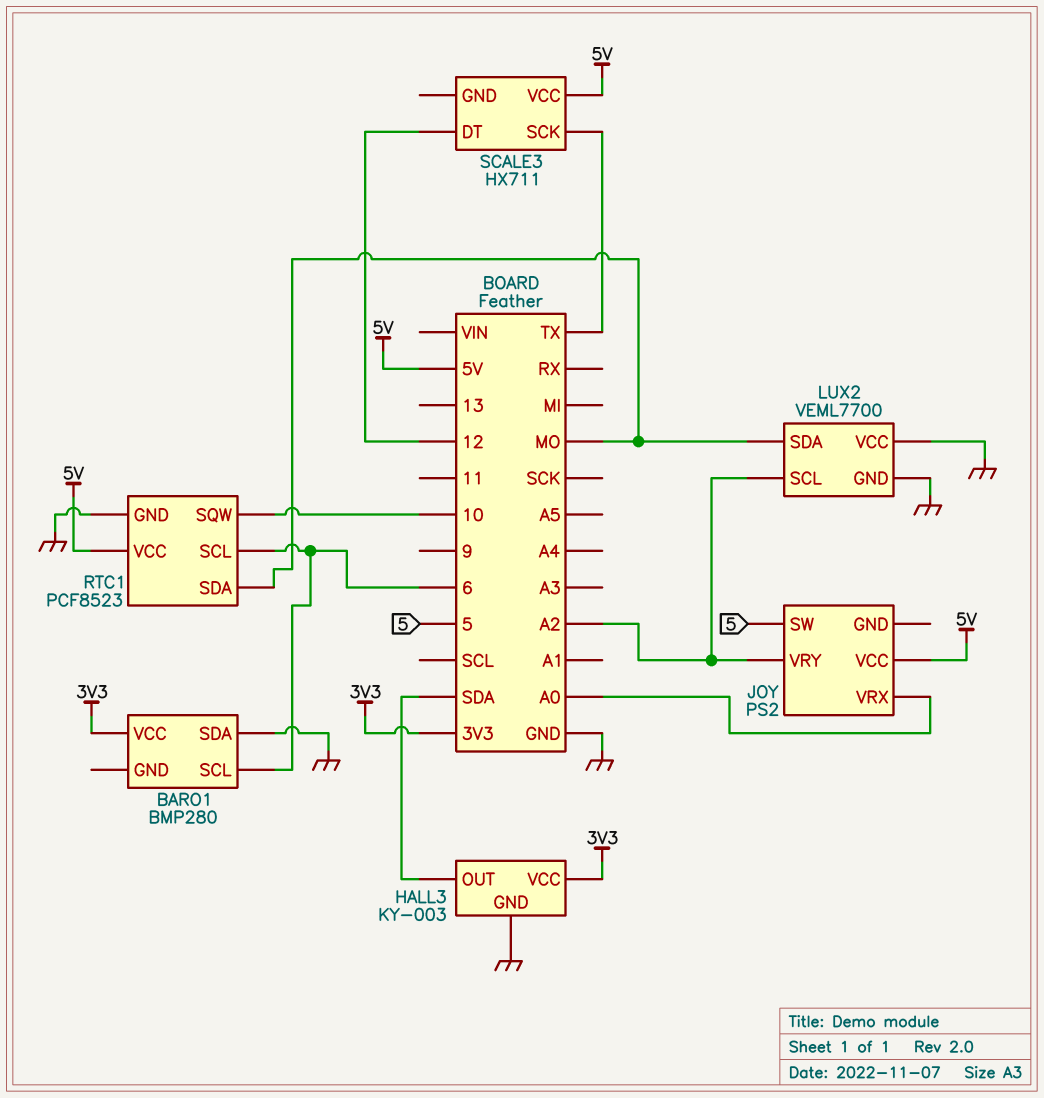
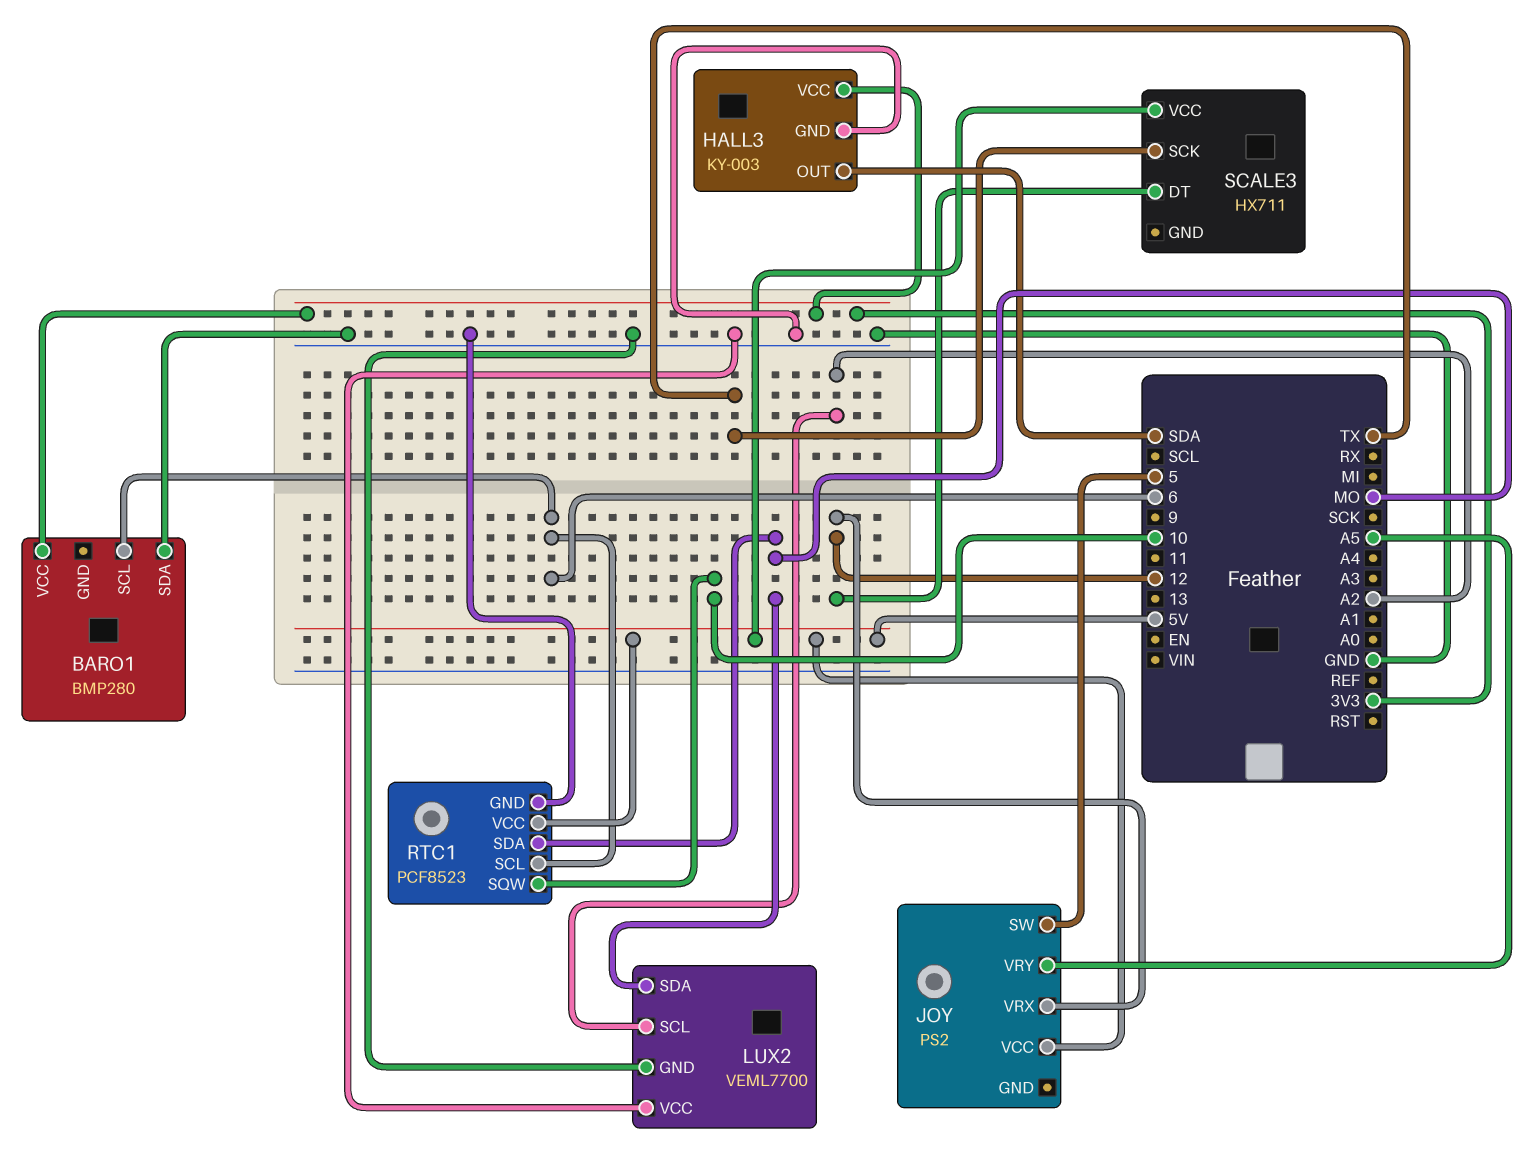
JOY pin VRX: A0 -> 12
JOY pin VRY: A2 -> A5

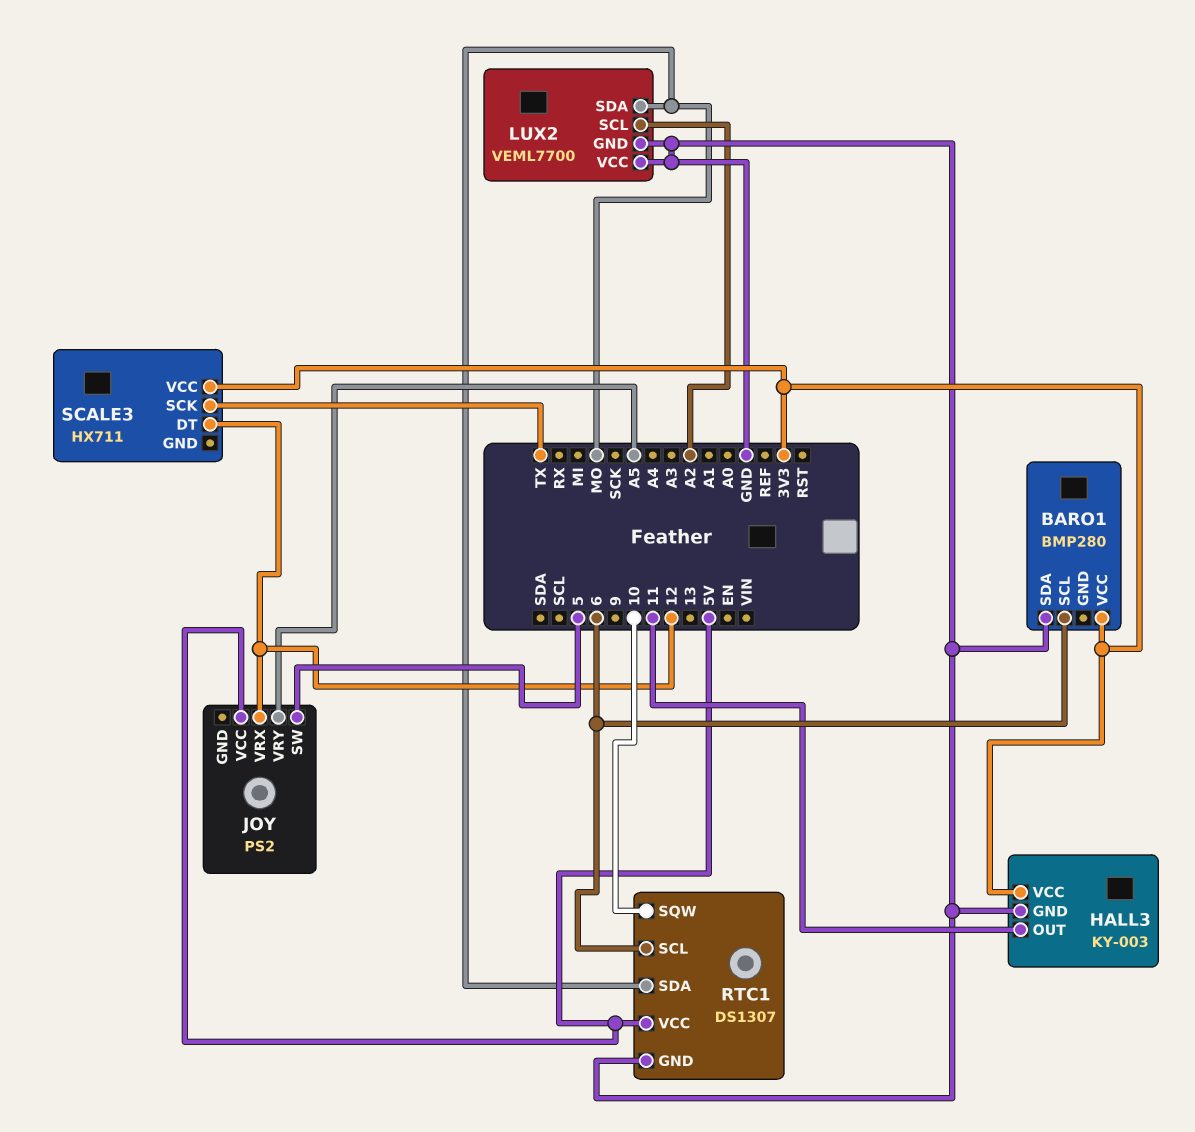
HALL3 pin OUT: SDA -> 11
RTC1: PCF8523 -> DS1307
SCALE3 pin VCC: 5V -> 3V3

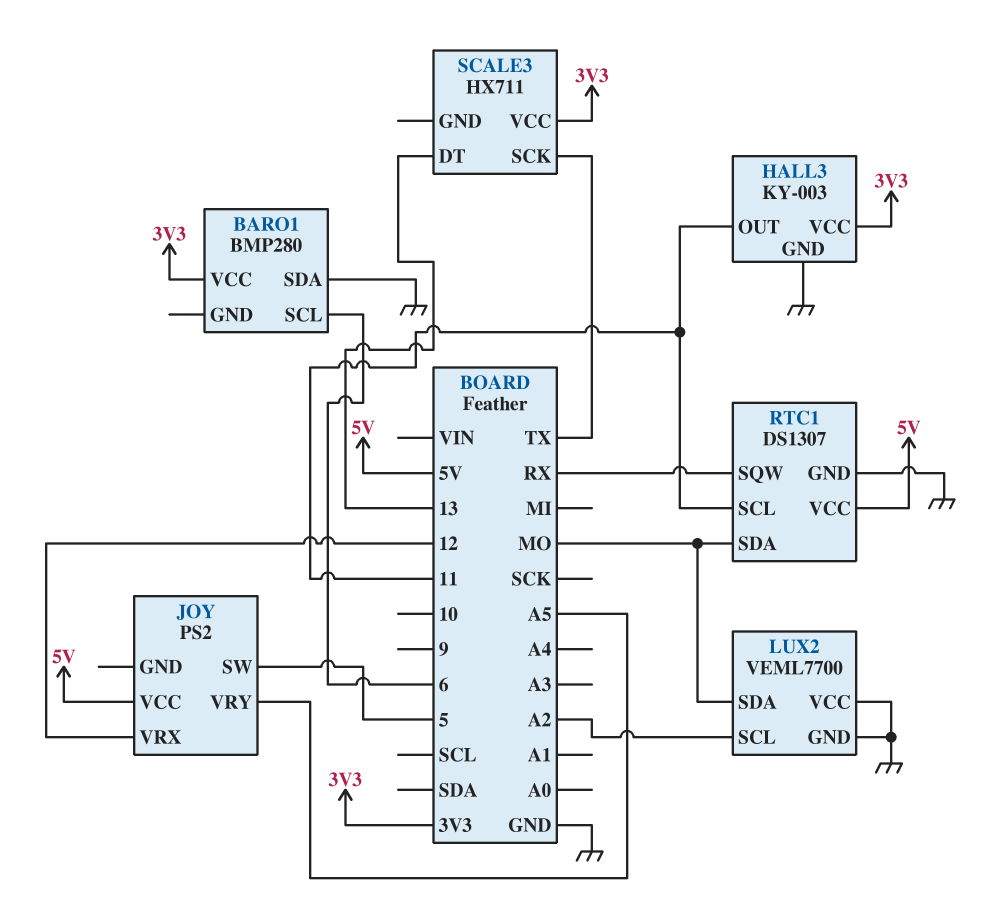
RTC1 pin SCL: 6 -> 11
RTC1 pin SQW: 10 -> RX
SCALE3 pin DT: 12 -> 13

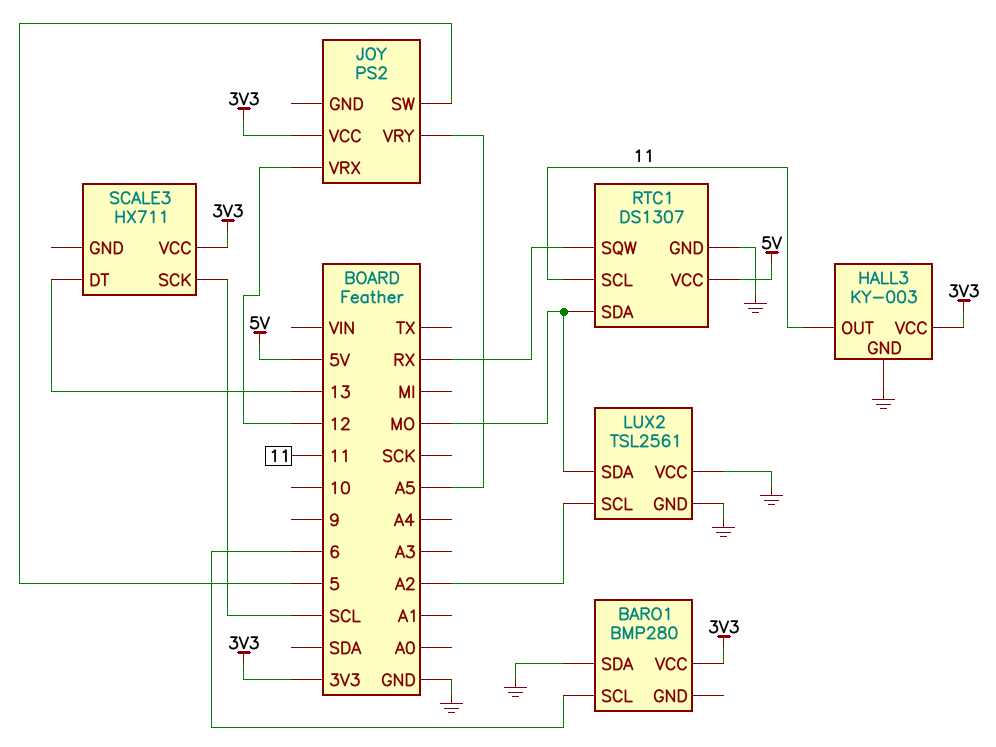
JOY pin VCC: 5V -> 3V3
LUX2: VEML7700 -> TSL2561
SCALE3 pin SCK: TX -> SCL

